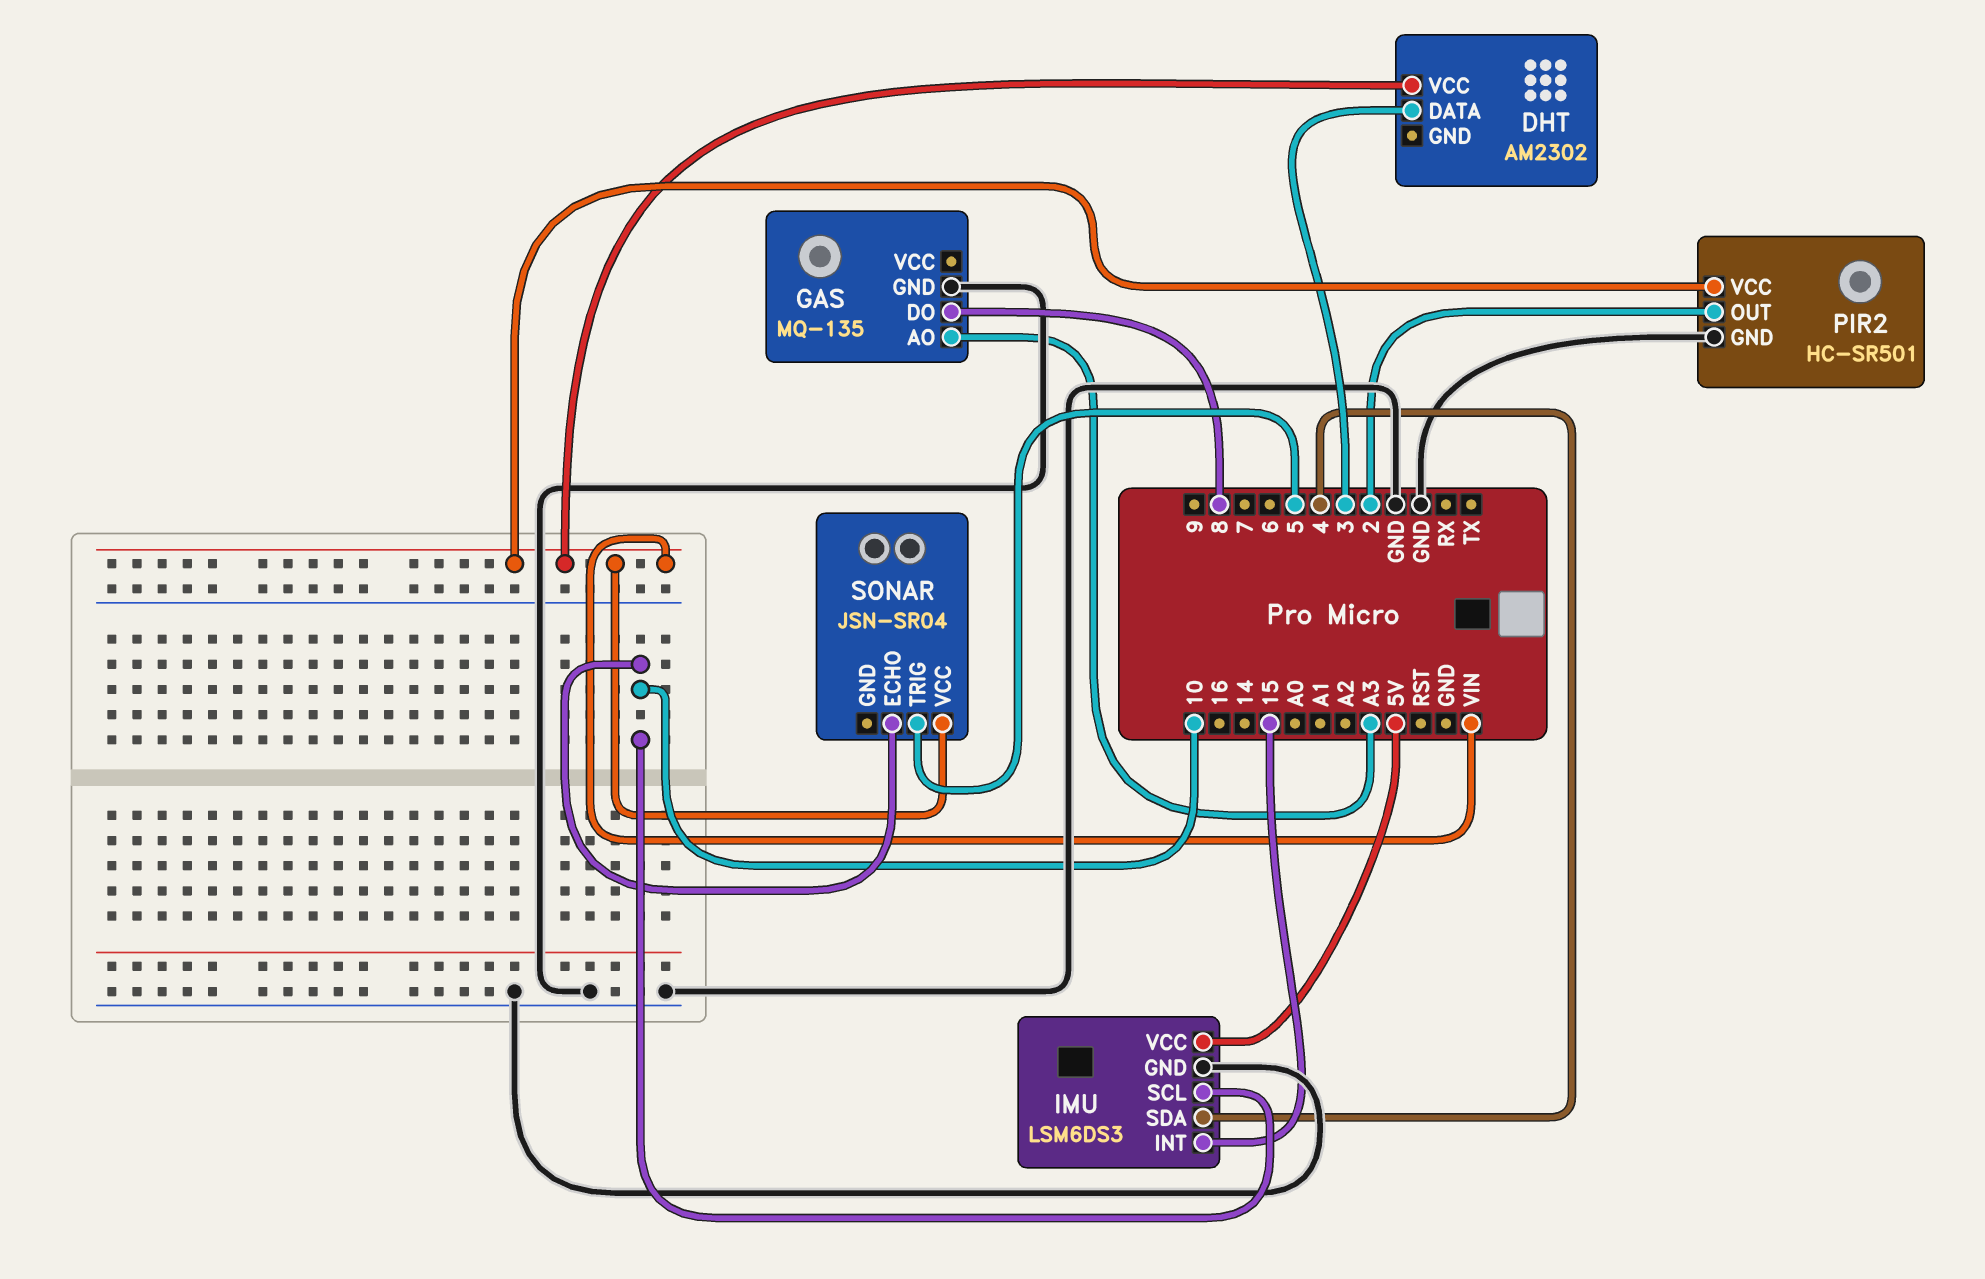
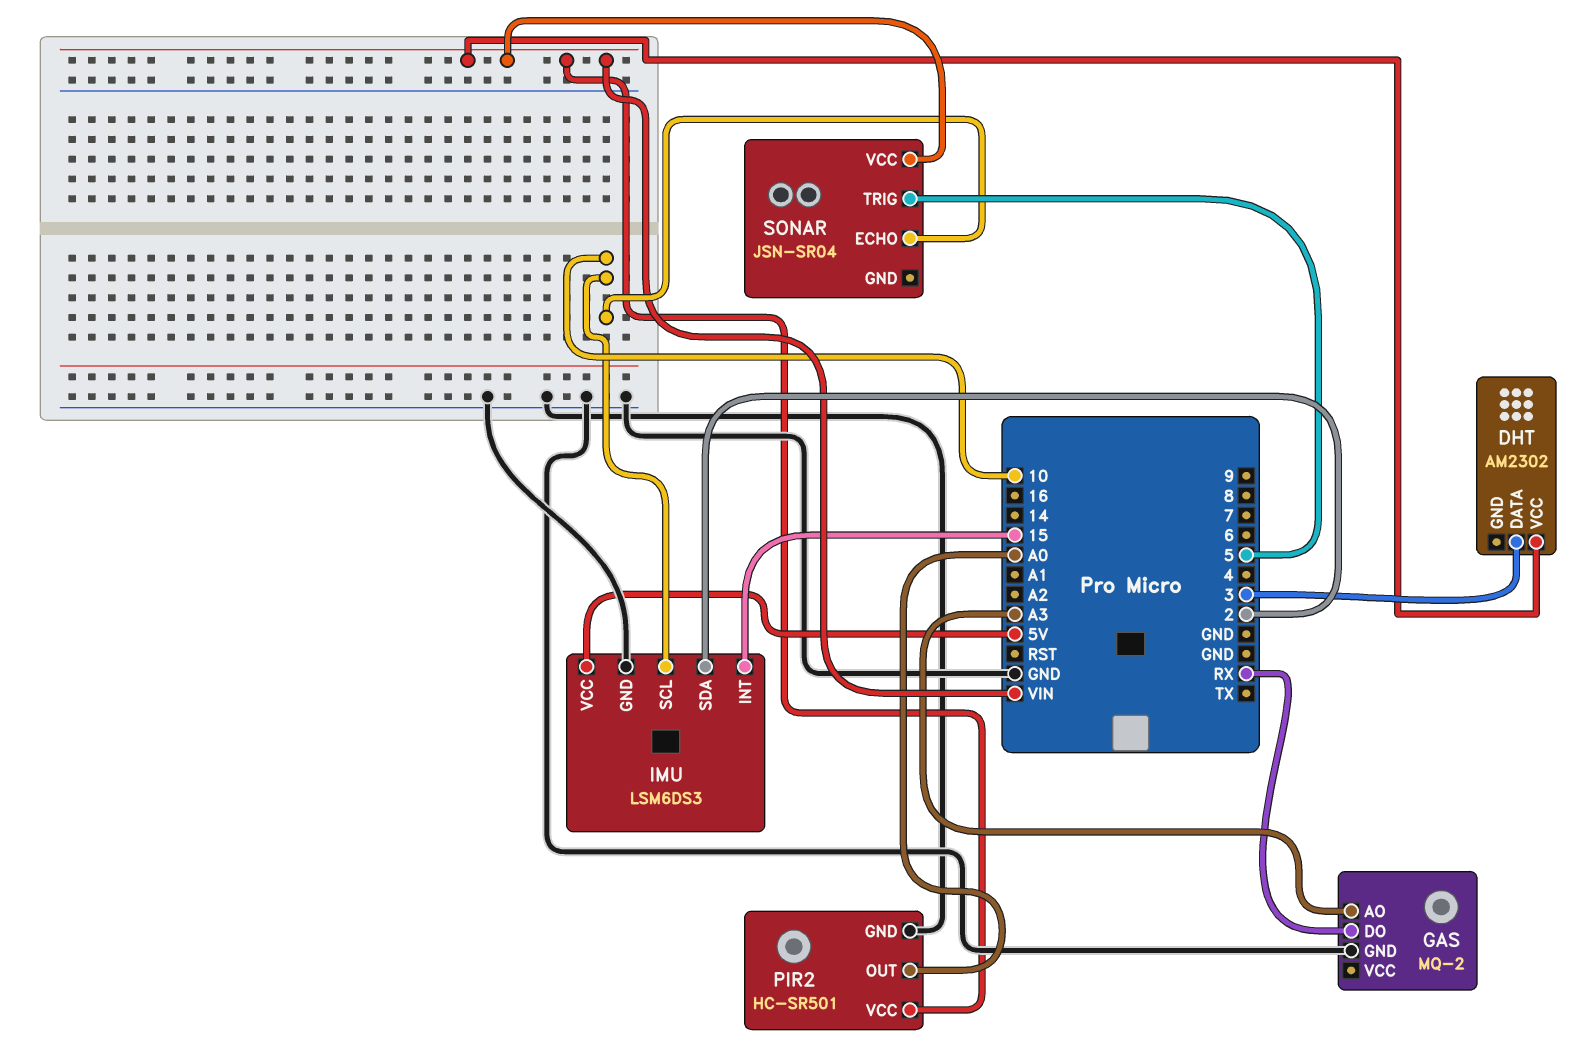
GAS: MQ-135 -> MQ-2
GAS pin DO: 8 -> RX
IMU pin SDA: 4 -> 2
PIR2 pin OUT: 2 -> A0

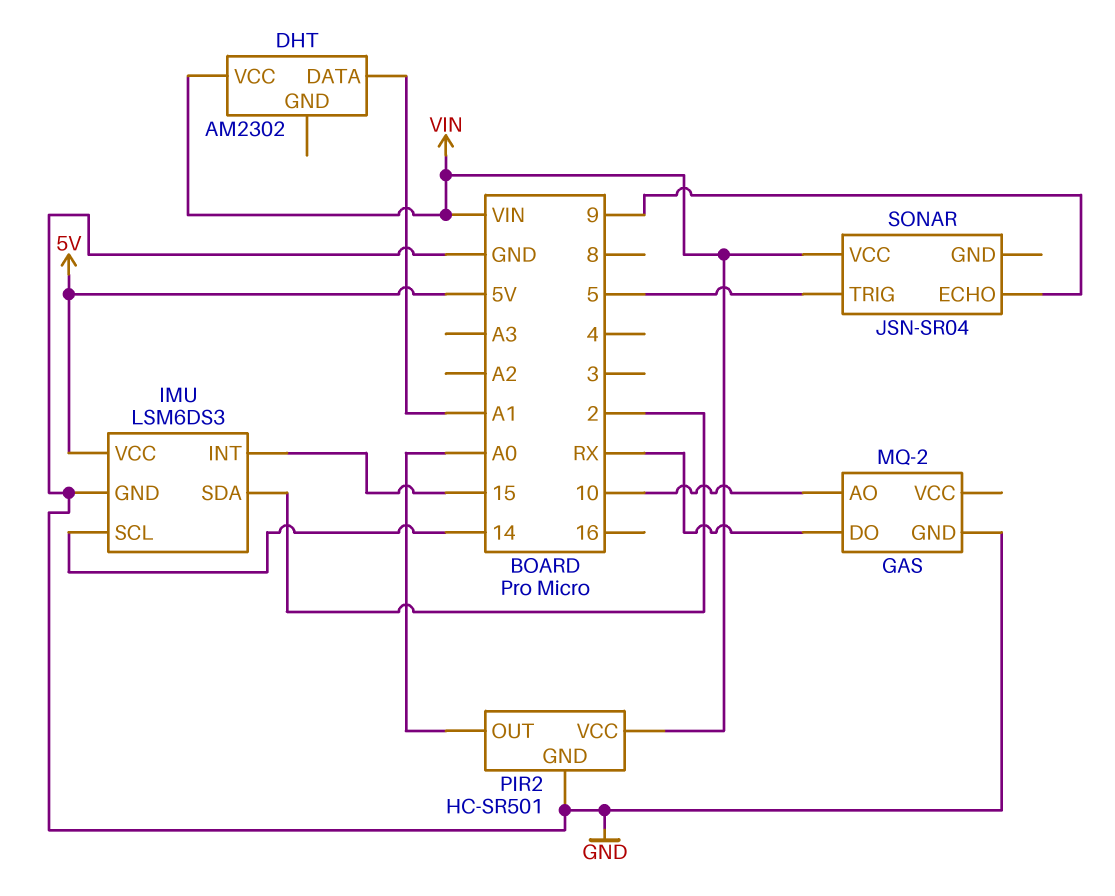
DHT pin DATA: 3 -> A1
GAS pin AO: A3 -> 10
IMU pin SCL: 10 -> 14
SONAR pin ECHO: 10 -> 9

